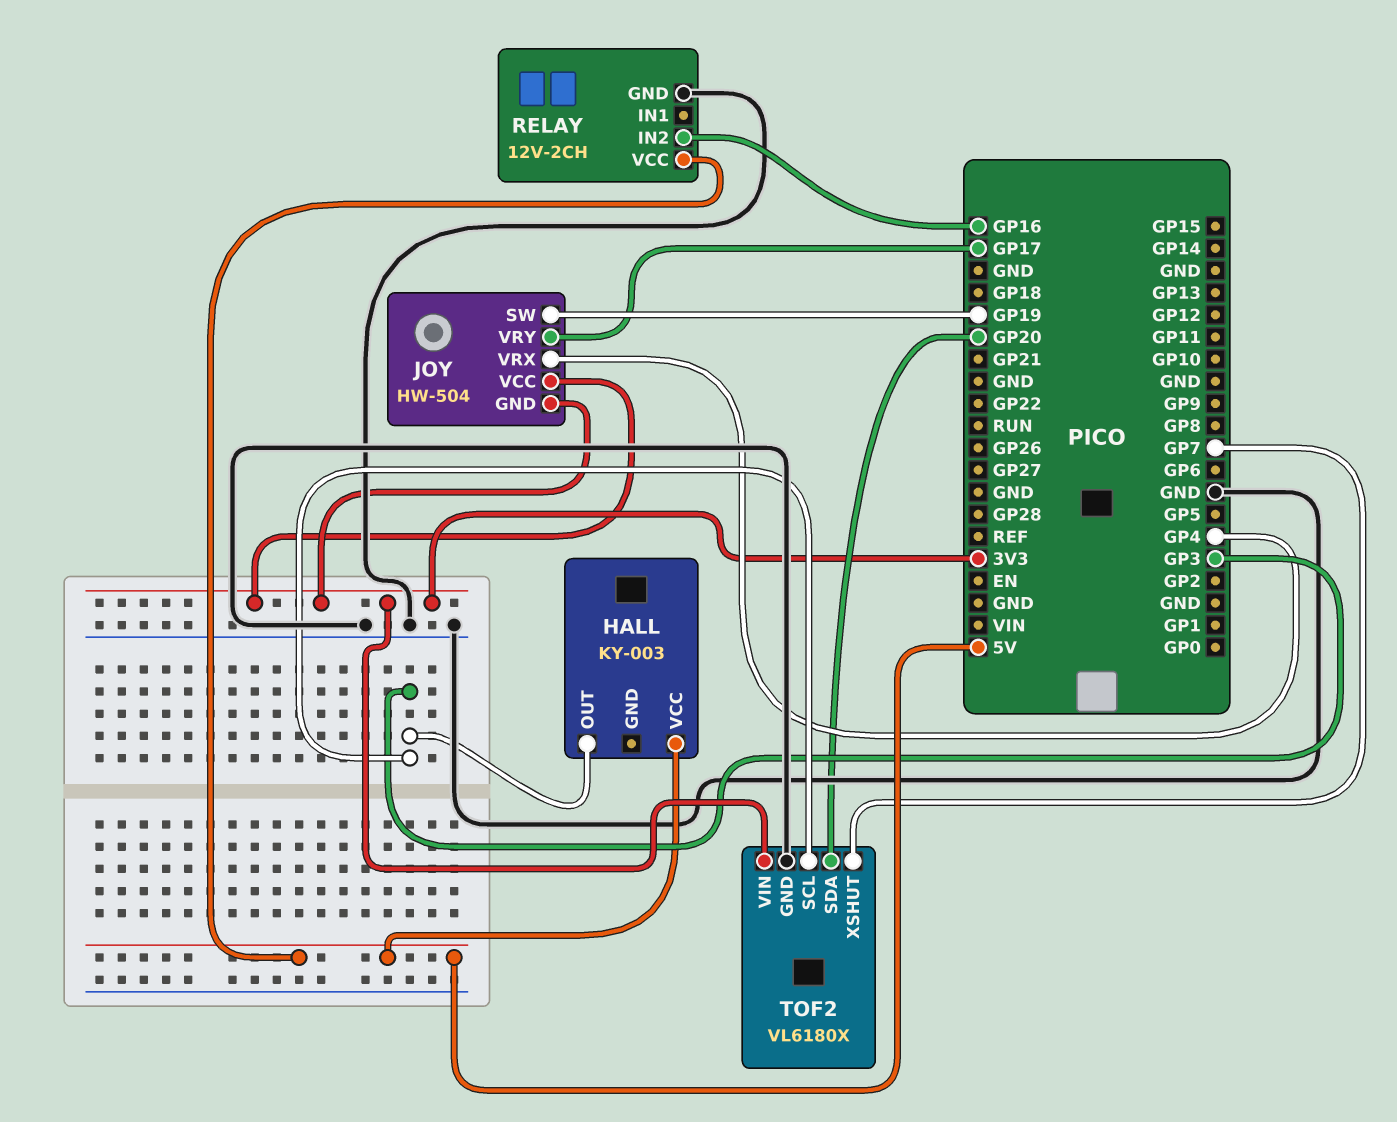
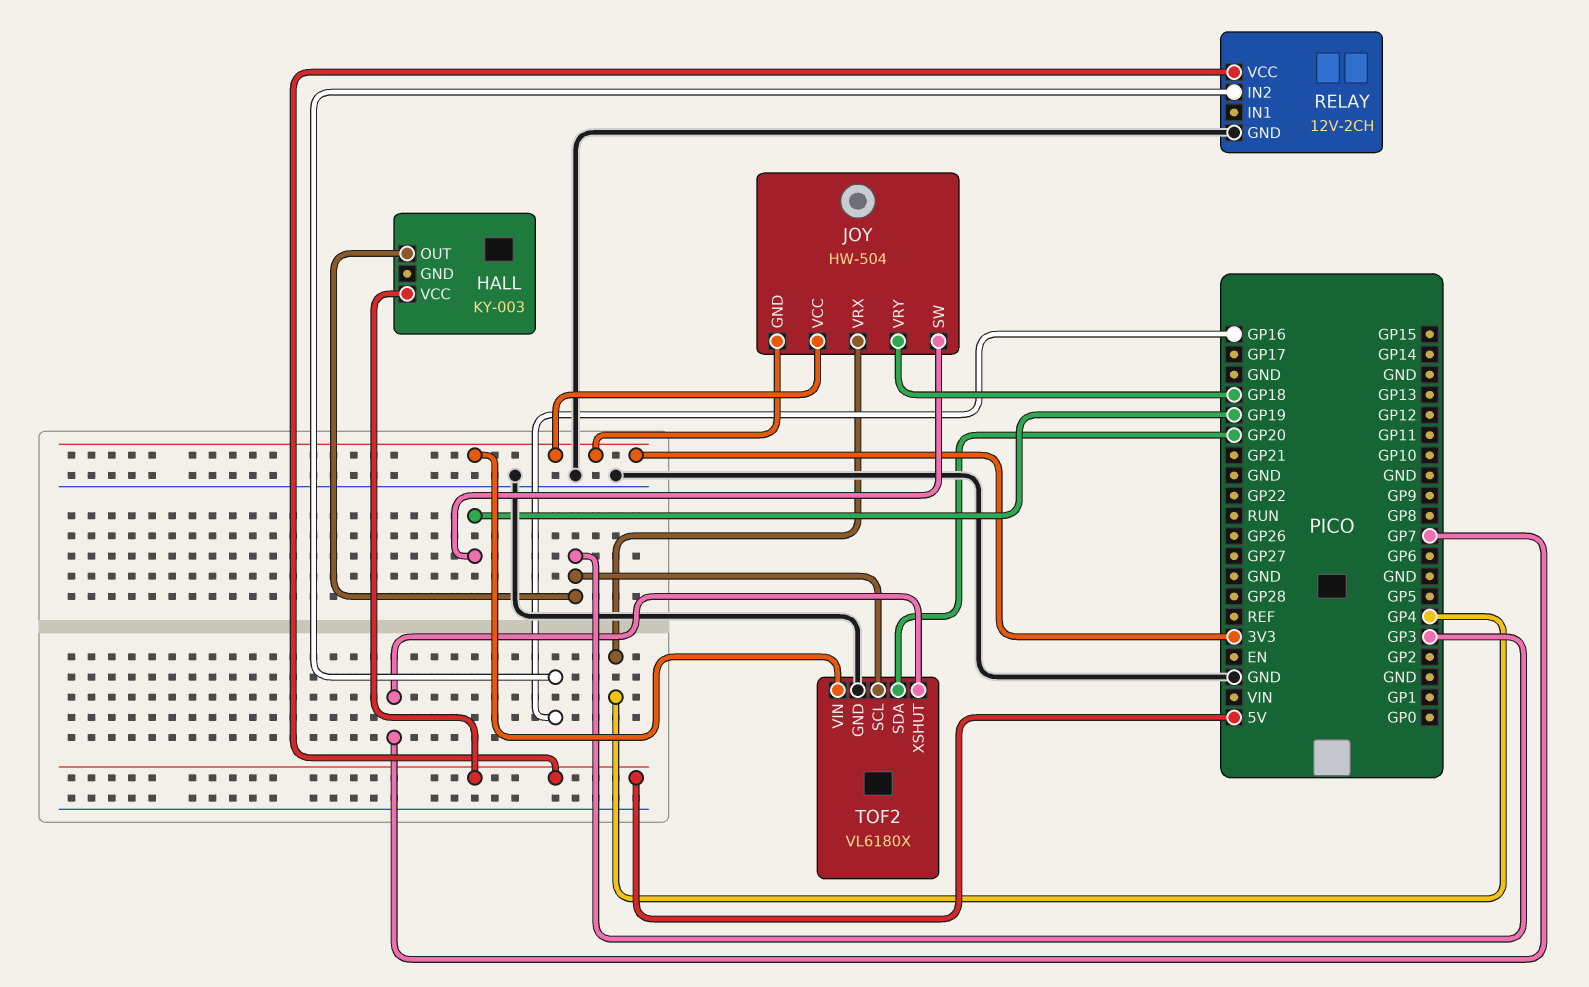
JOY pin VRY: GP17 -> GP18

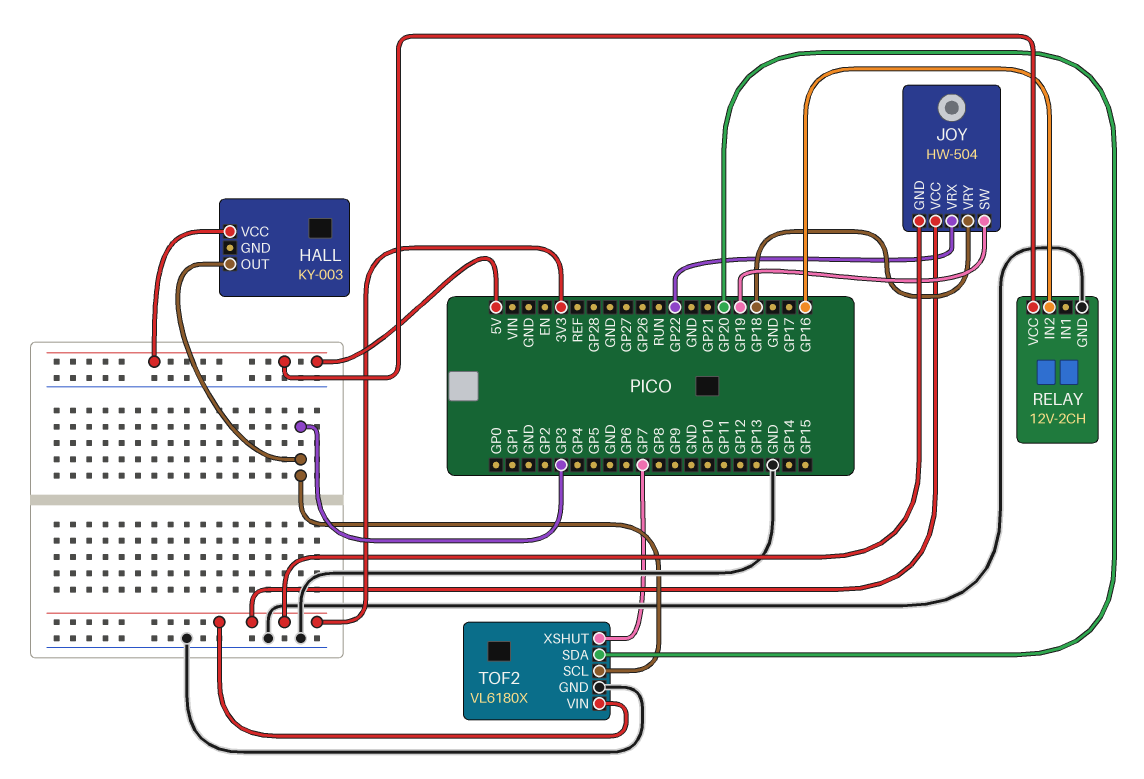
JOY pin VRX: GP4 -> GP22

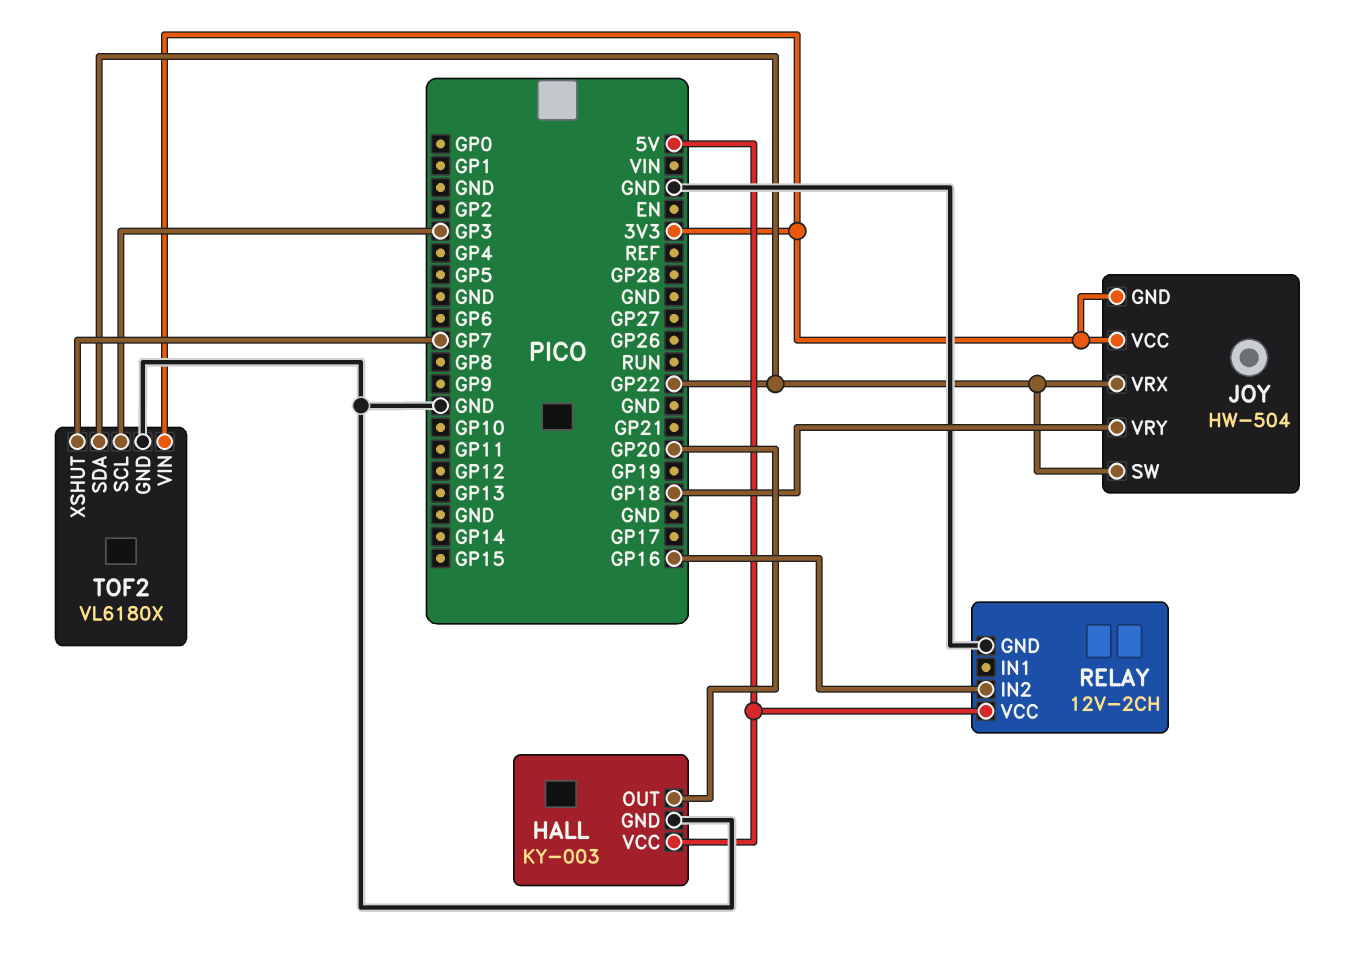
HALL pin GND: none -> GND
HALL pin OUT: GP3 -> GP20
JOY pin SW: GP19 -> GP22
TOF2 pin SDA: GP20 -> GP22

